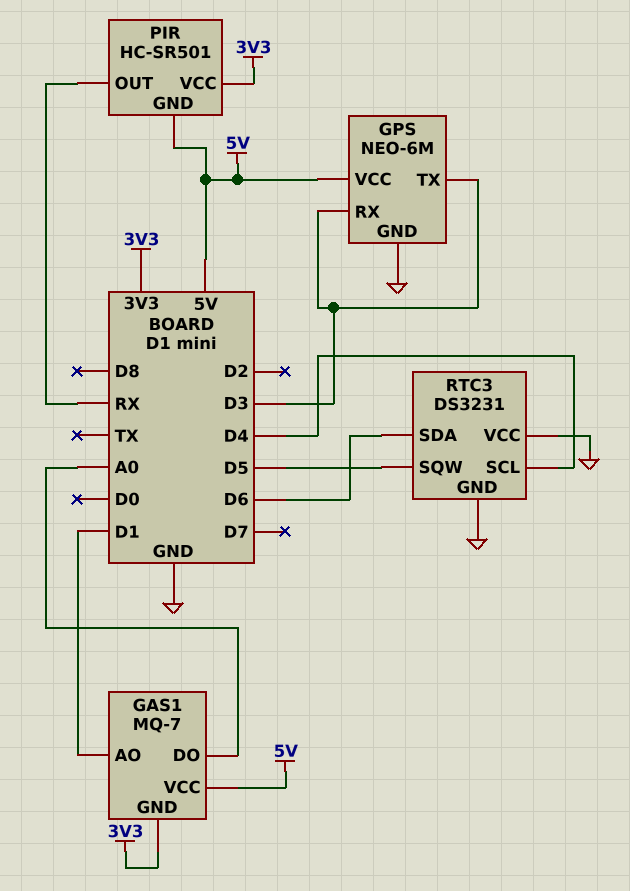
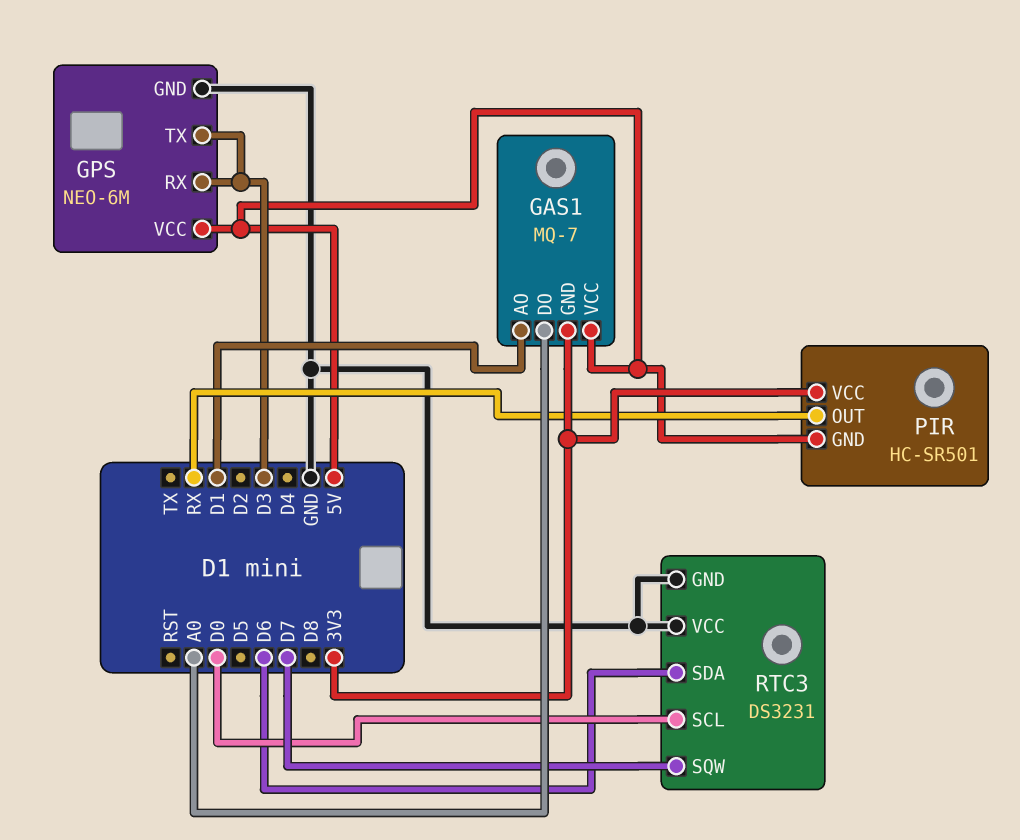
RTC3 pin SCL: D4 -> D0
RTC3 pin SQW: D5 -> D7

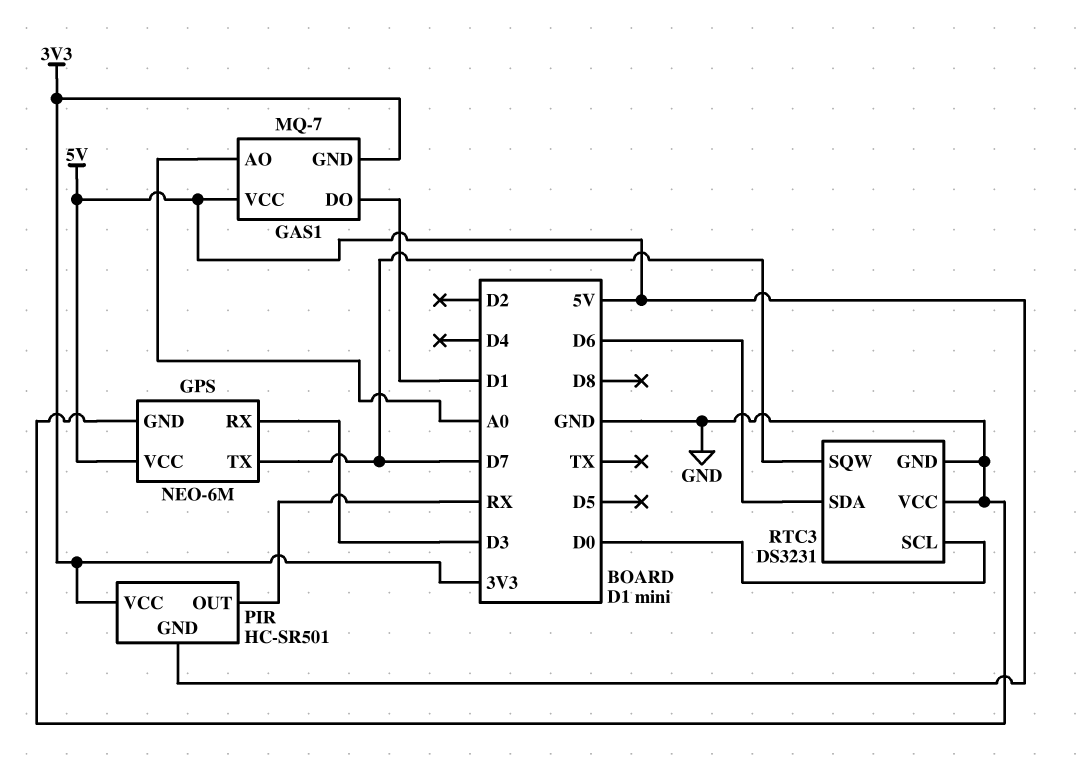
GAS1 pin AO: D1 -> A0
GAS1 pin DO: A0 -> D1
GPS pin TX: D3 -> D7

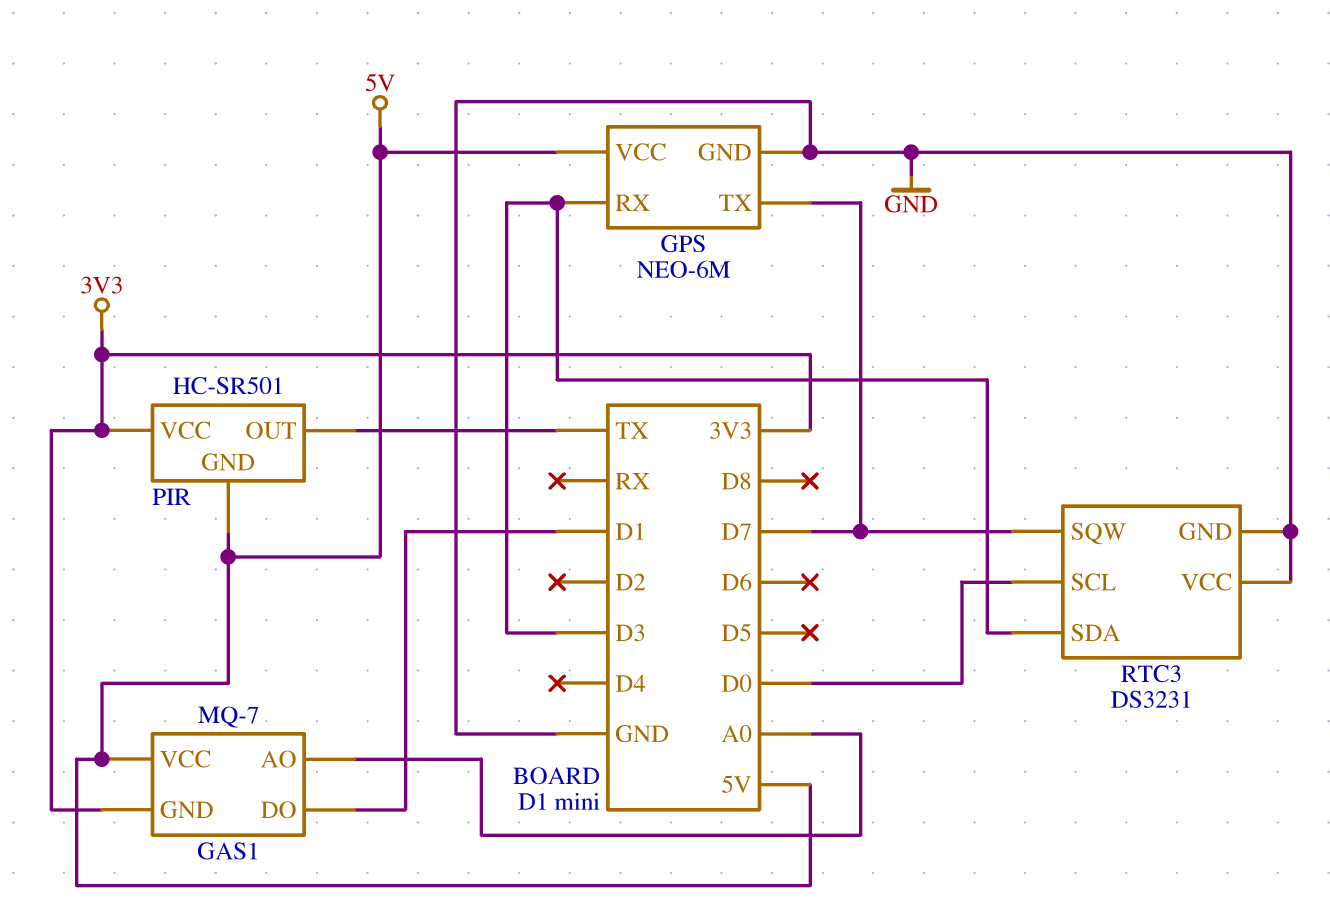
PIR pin OUT: RX -> TX
RTC3 pin SDA: D6 -> D3

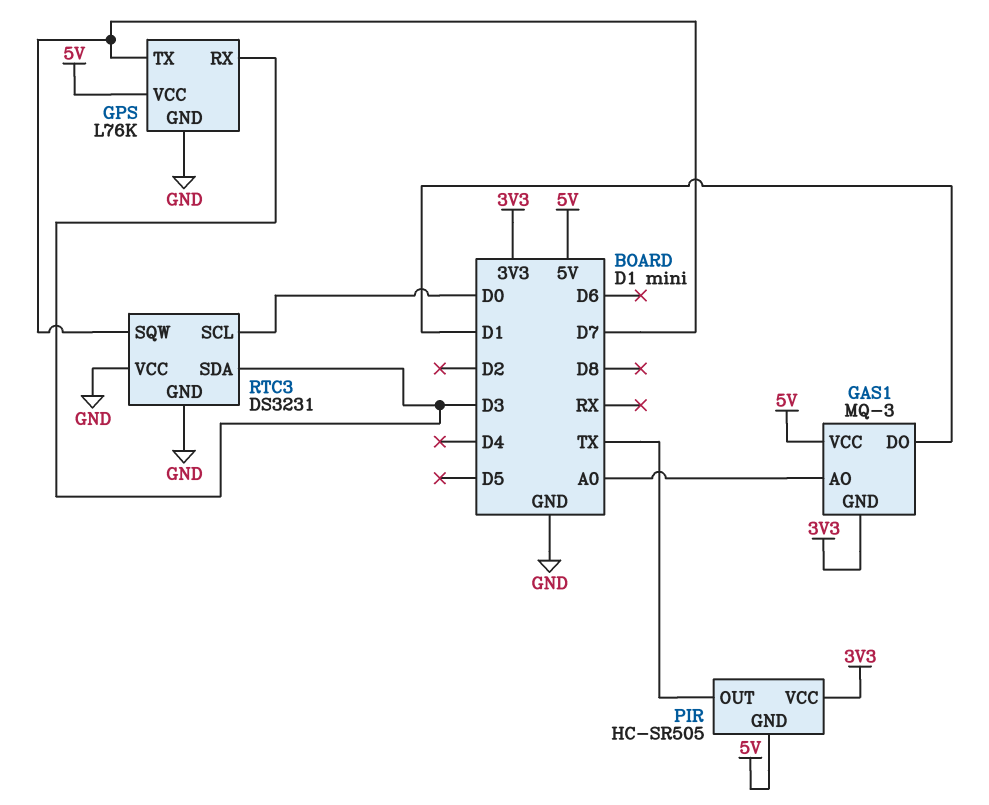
GAS1: MQ-7 -> MQ-3
GPS: NEO-6M -> L76K
PIR: HC-SR501 -> HC-SR505

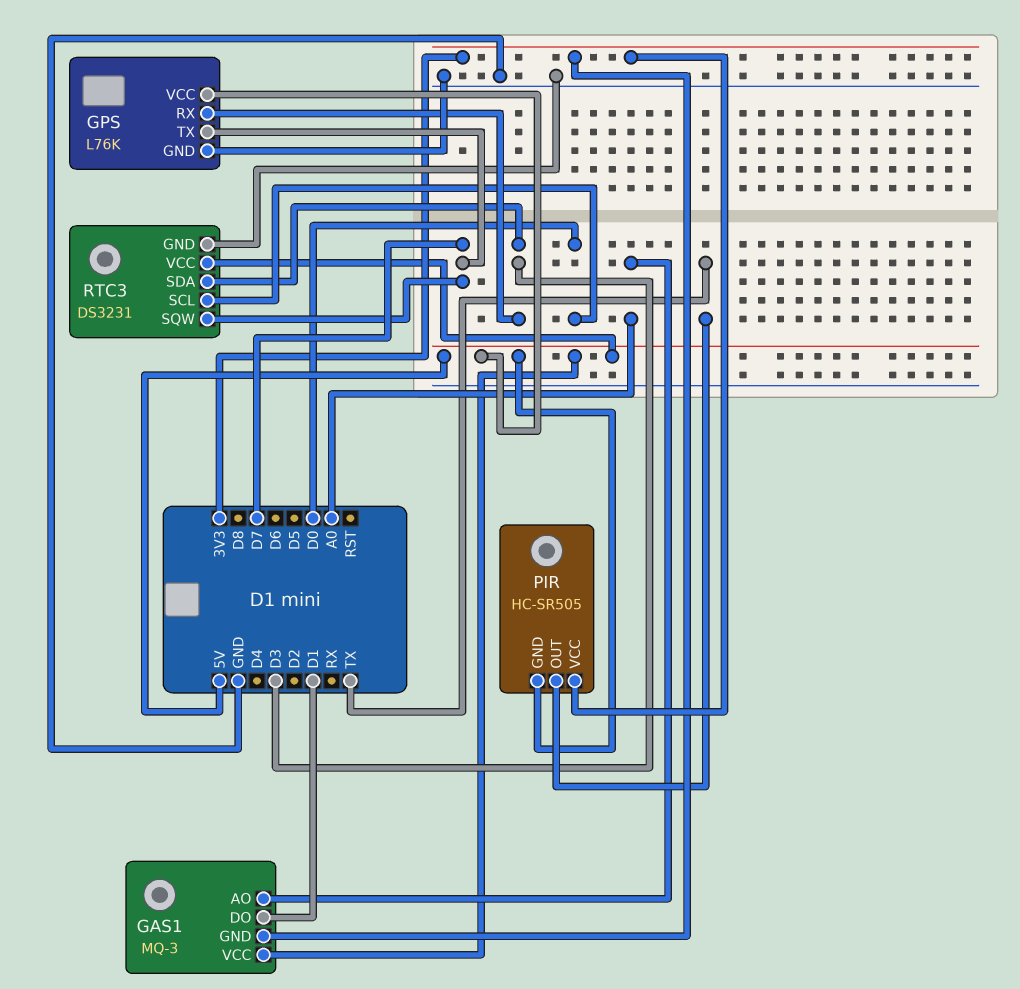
RTC3 pin VCC: GND -> 5V

